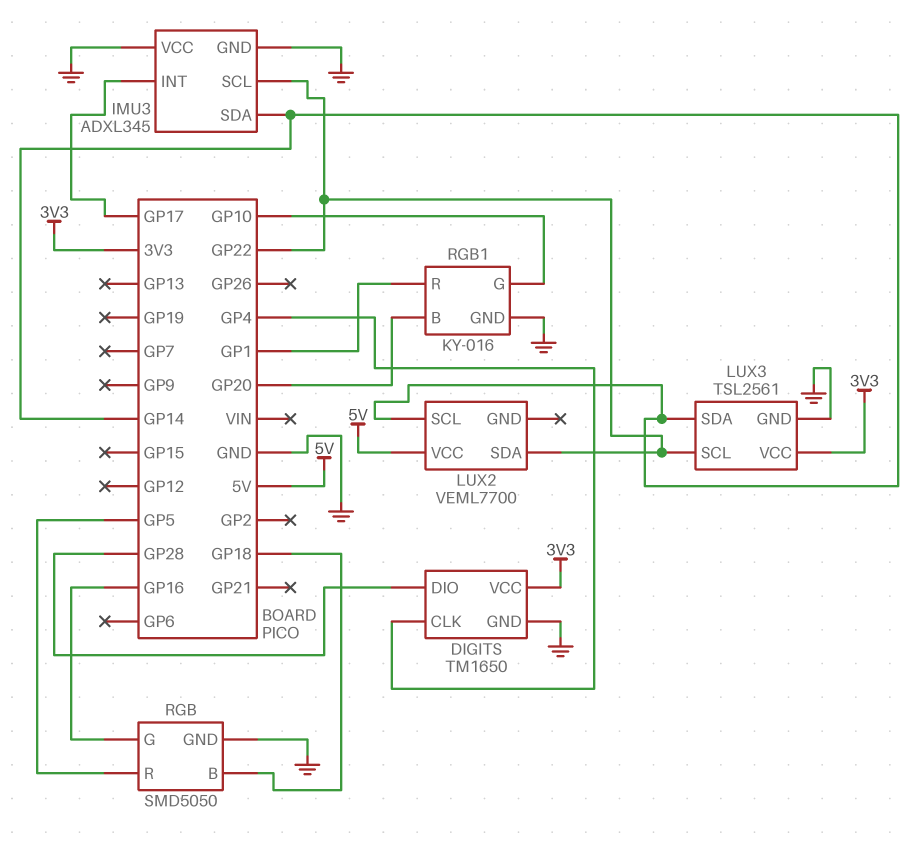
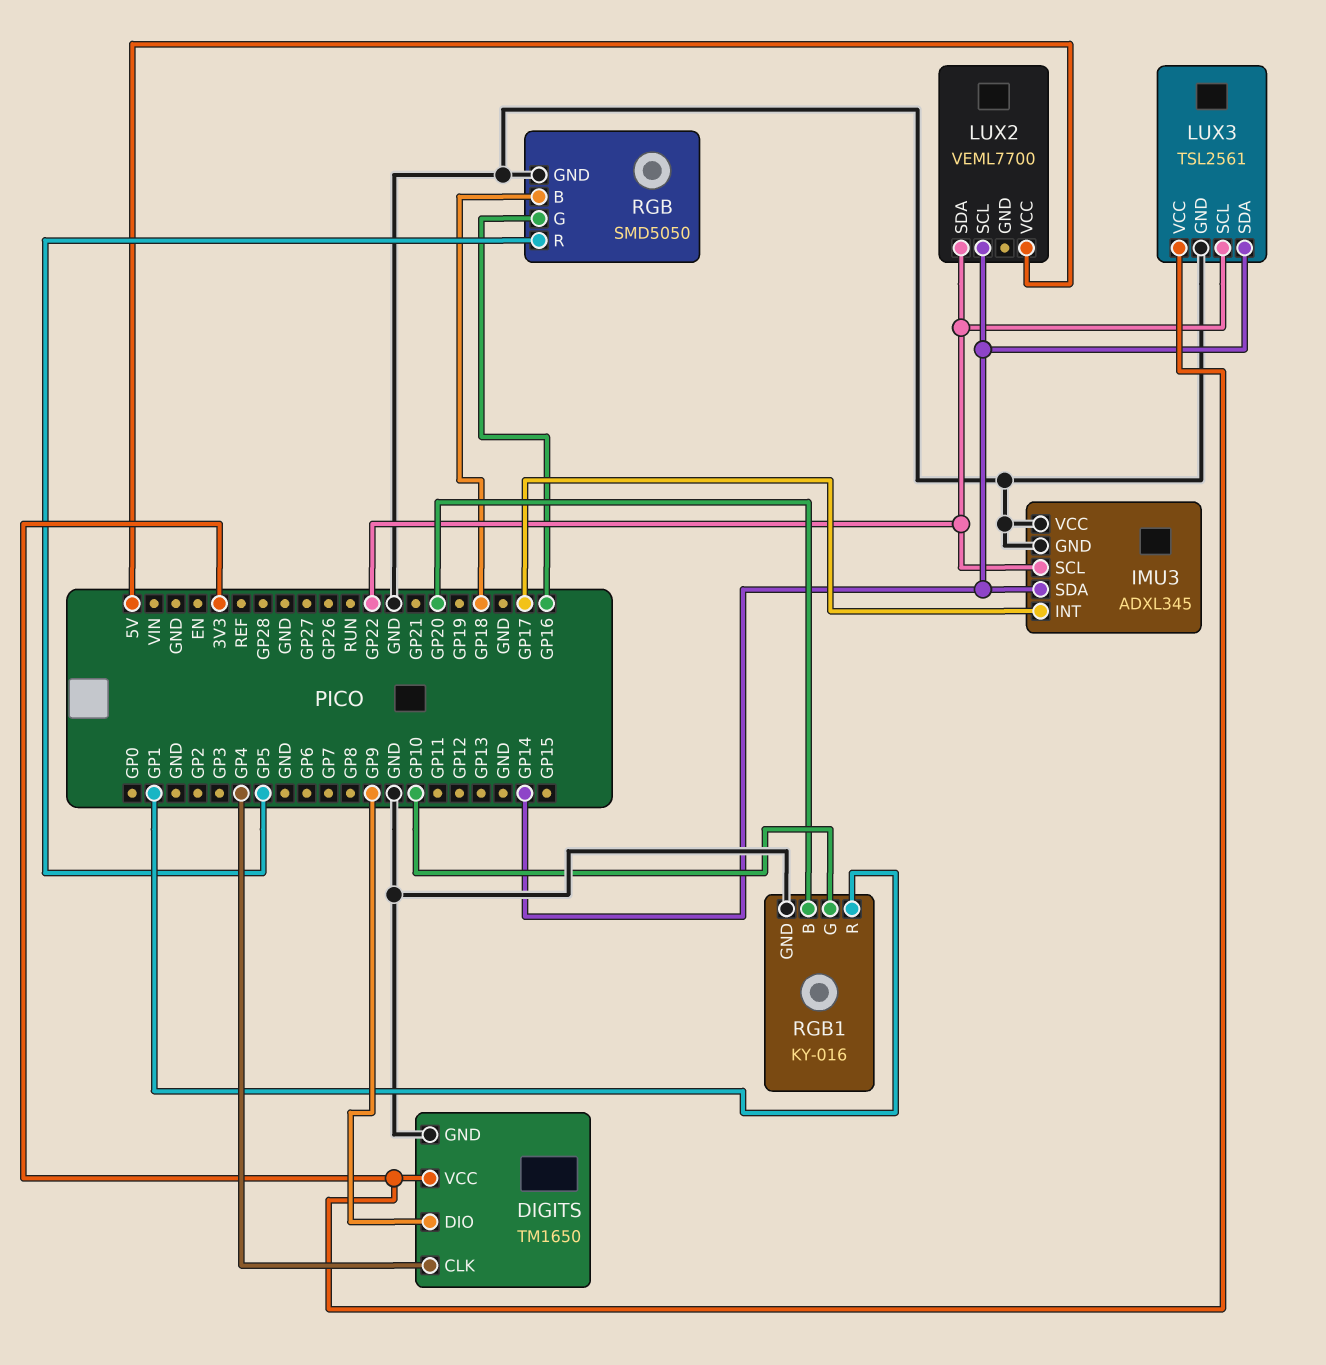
DIGITS pin DIO: GP28 -> GP9

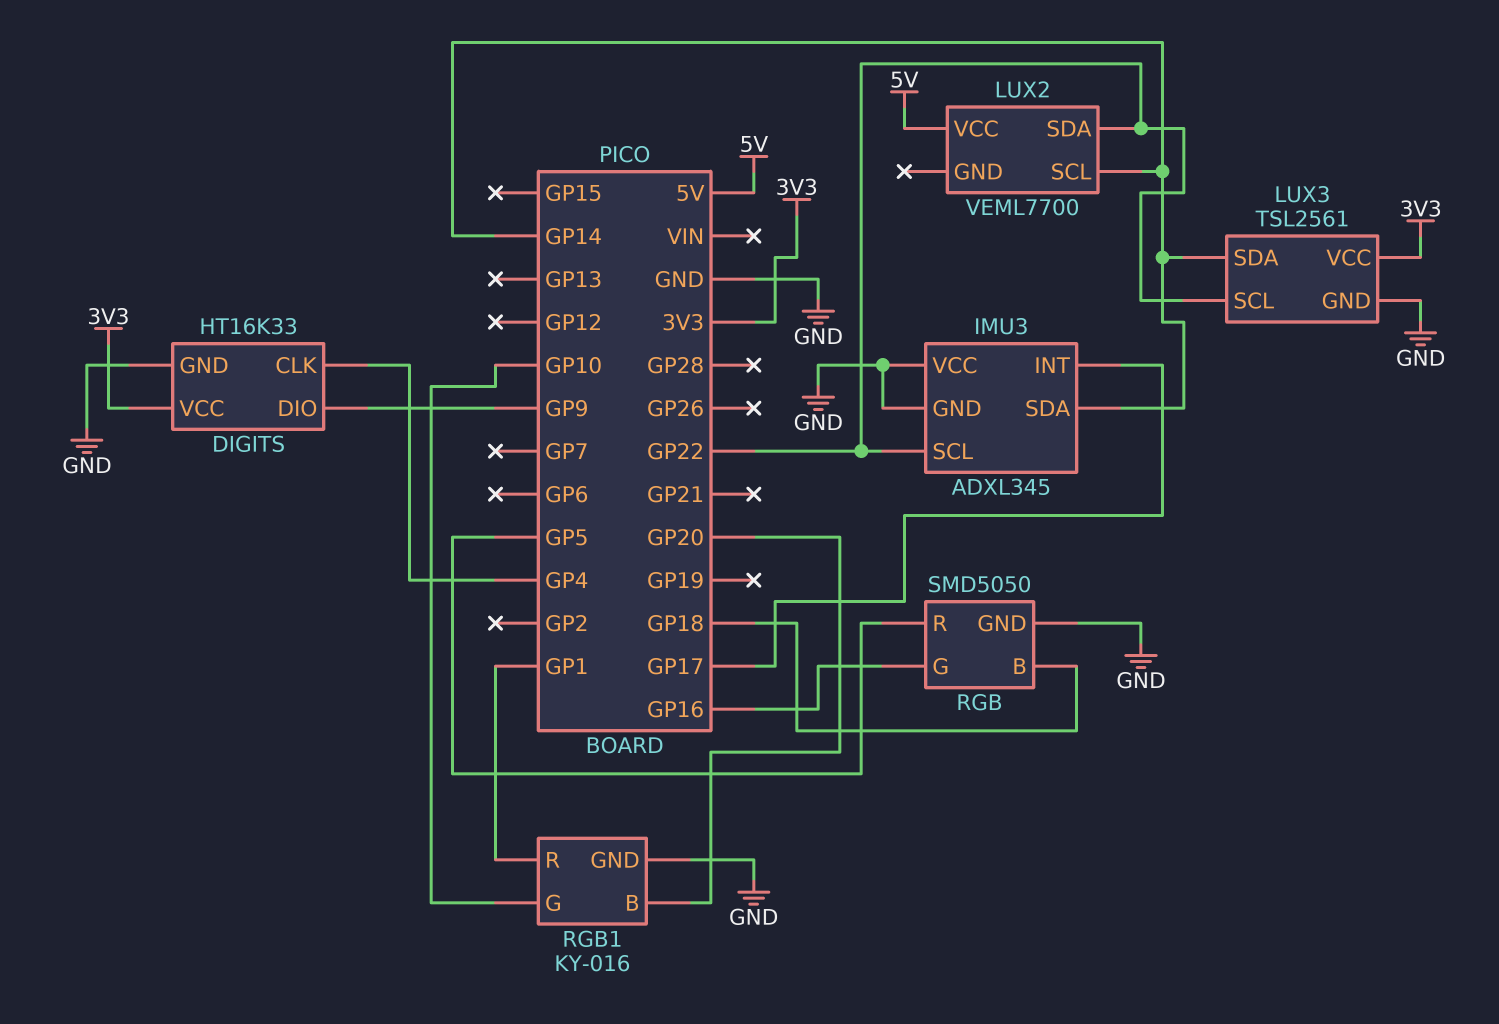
DIGITS: TM1650 -> HT16K33

